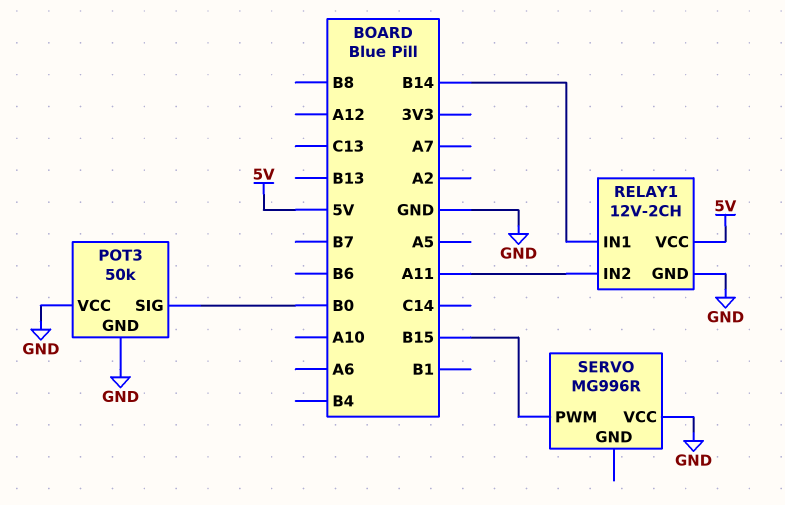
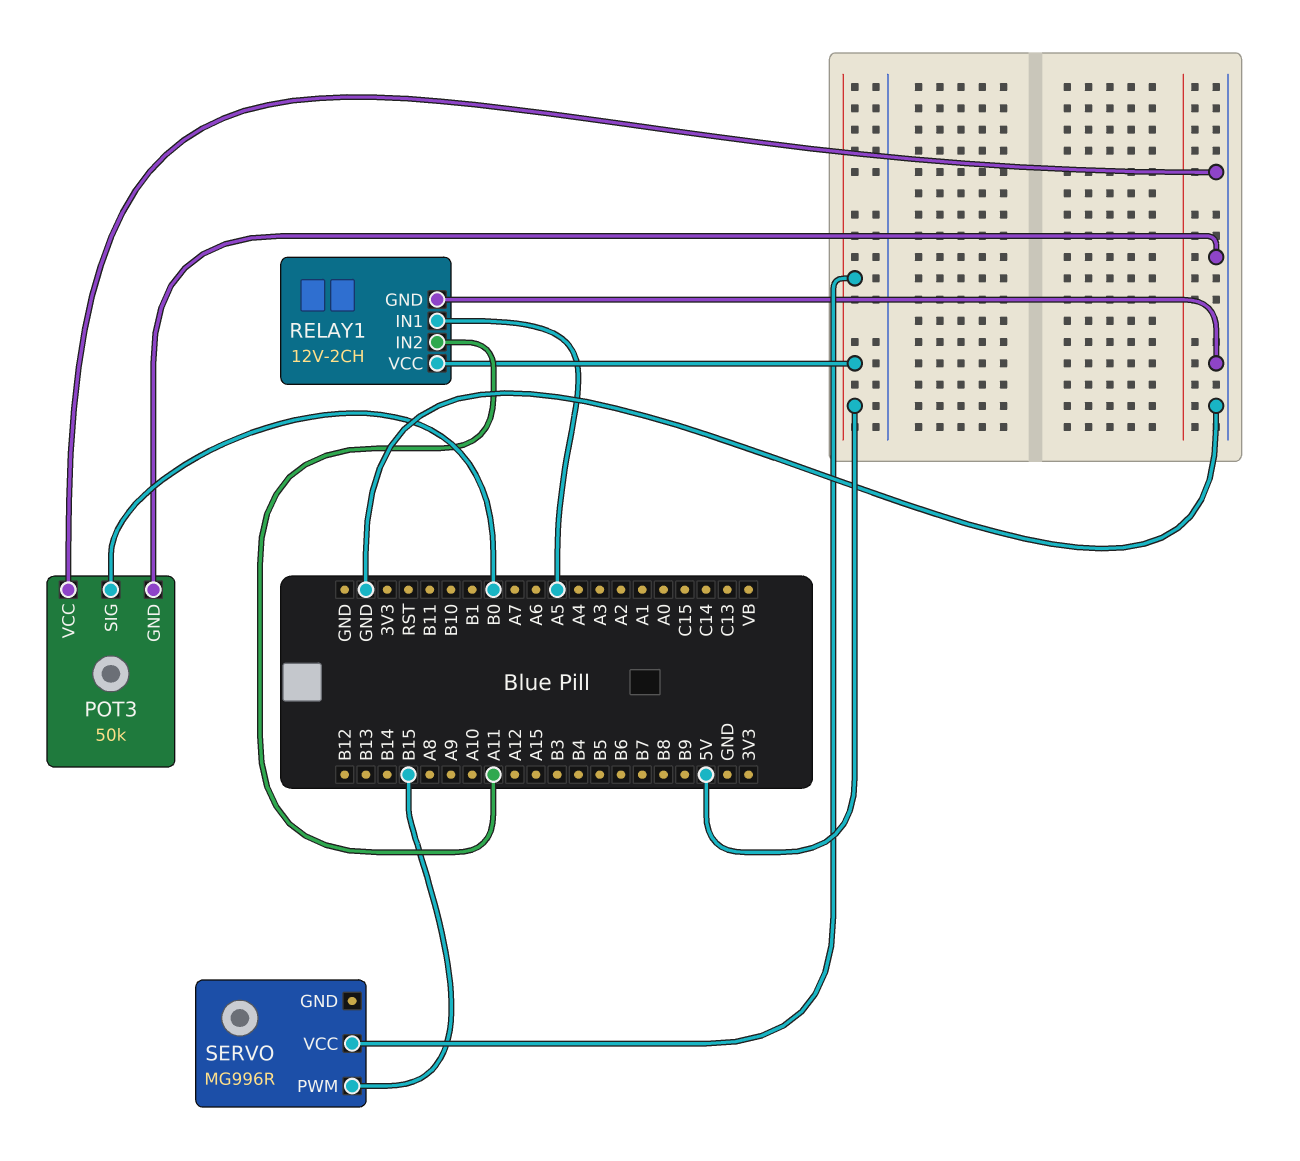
RELAY1 pin IN1: B14 -> A5
SERVO pin VCC: GND -> 5V

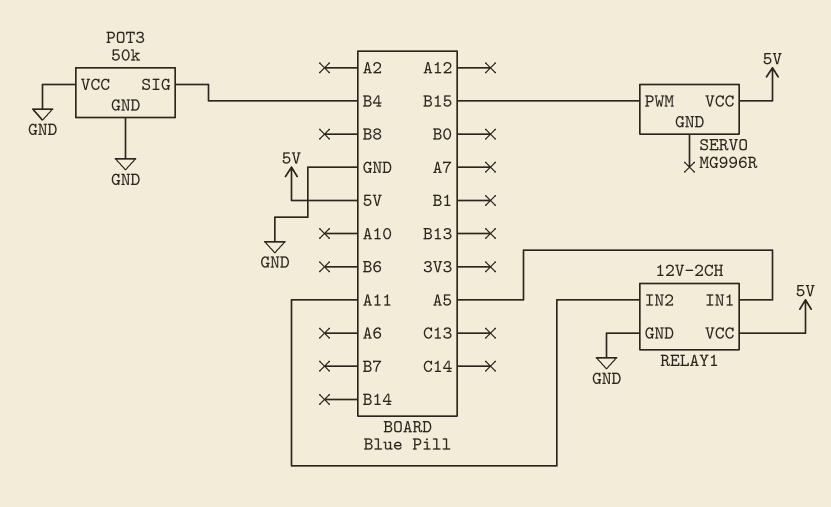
POT3 pin SIG: B0 -> B4

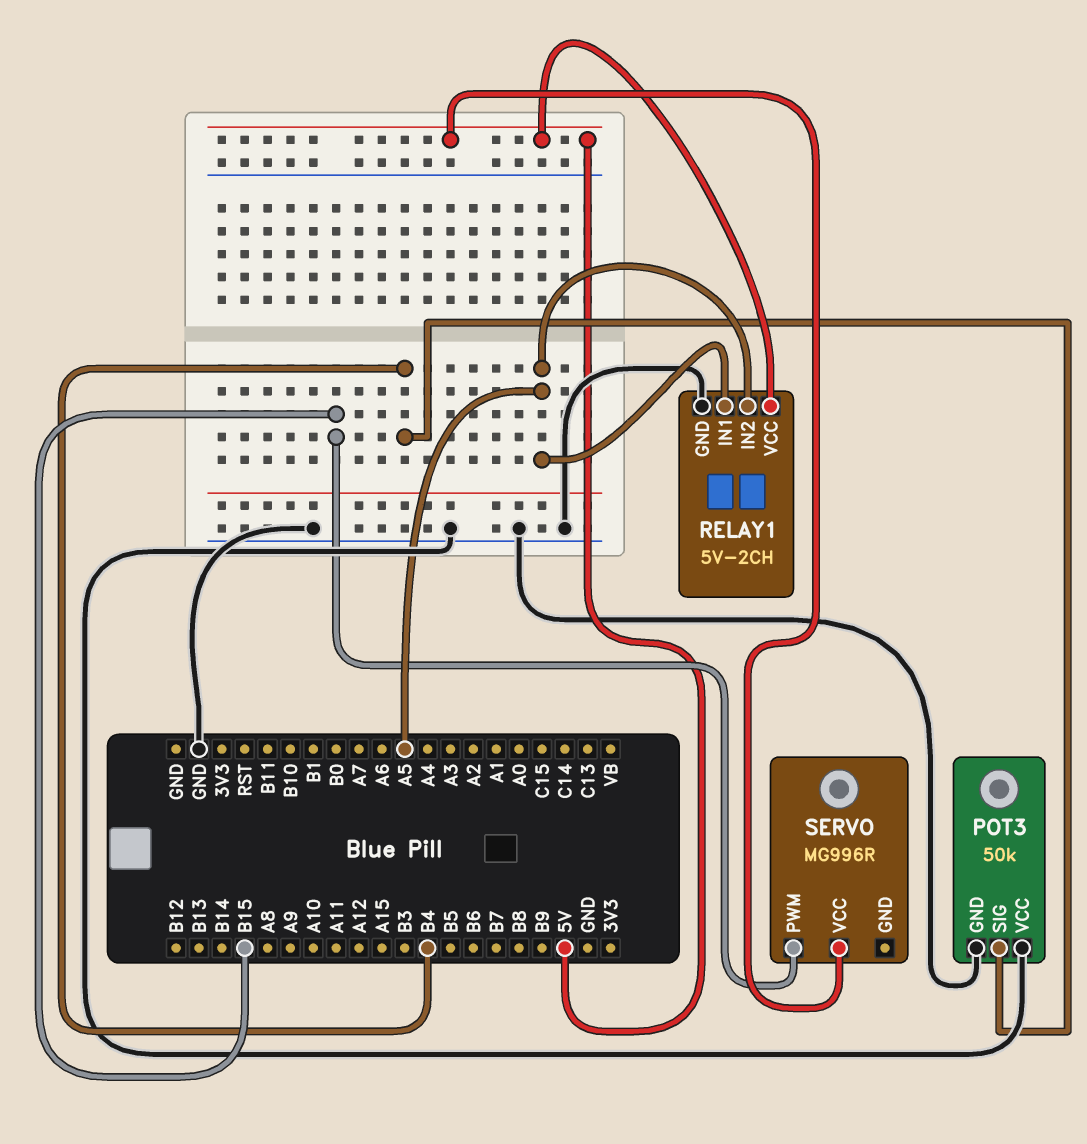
RELAY1: 12V-2CH -> 5V-2CH
RELAY1 pin IN2: A11 -> A5

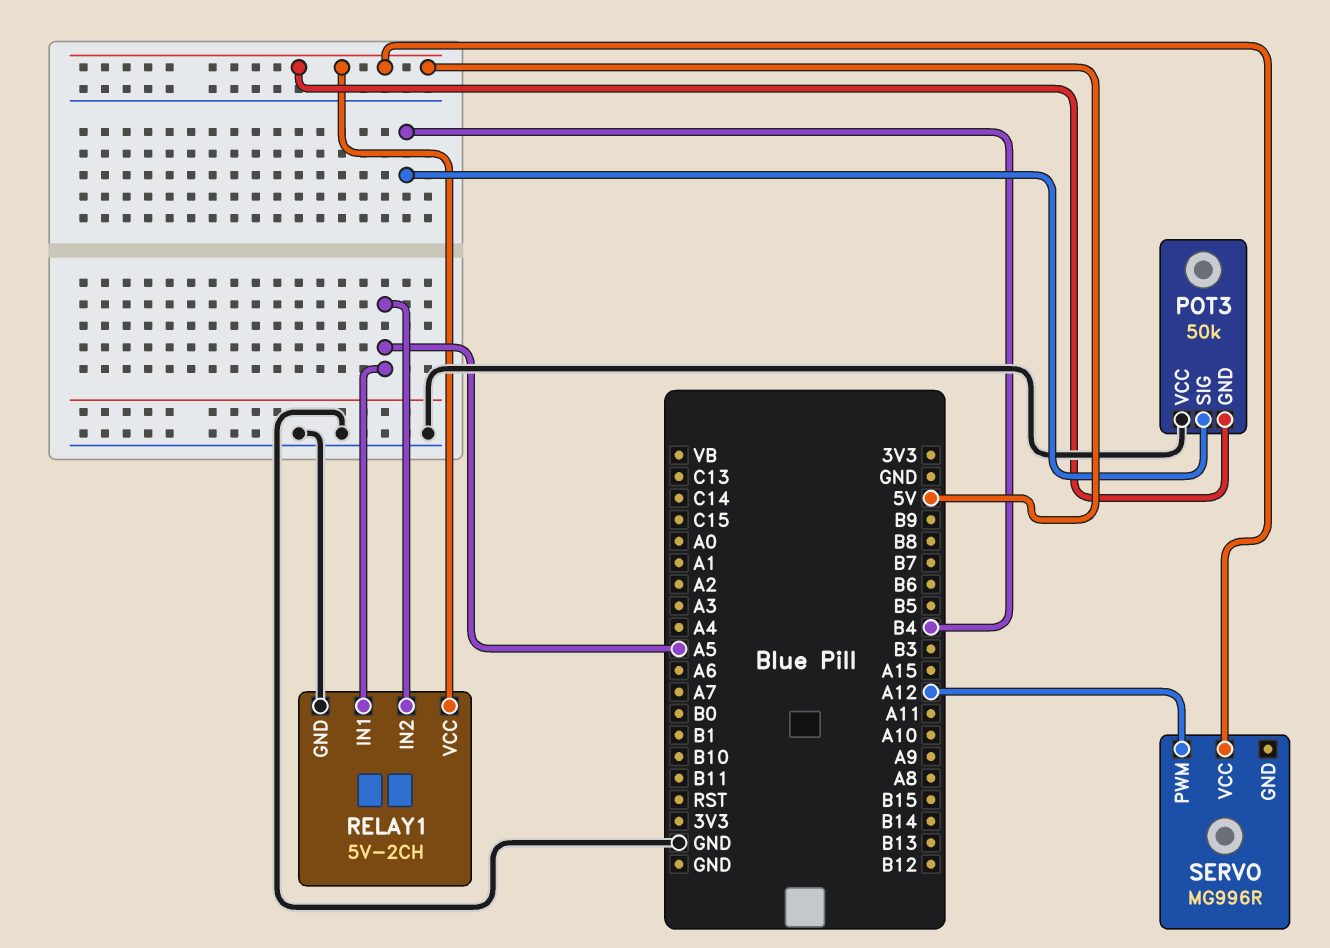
POT3 pin GND: GND -> 5V
SERVO pin PWM: B15 -> A12

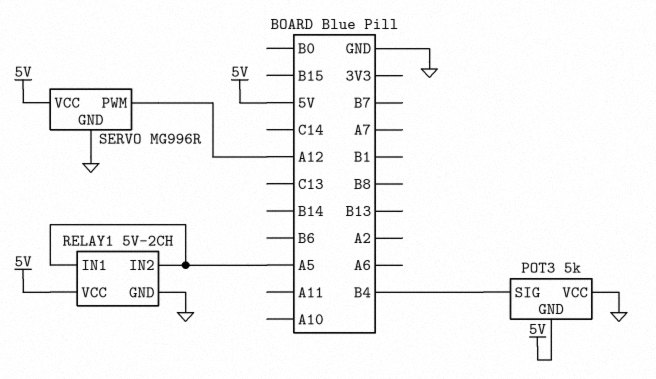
POT3: 50k -> 5k
SERVO pin GND: none -> GND

